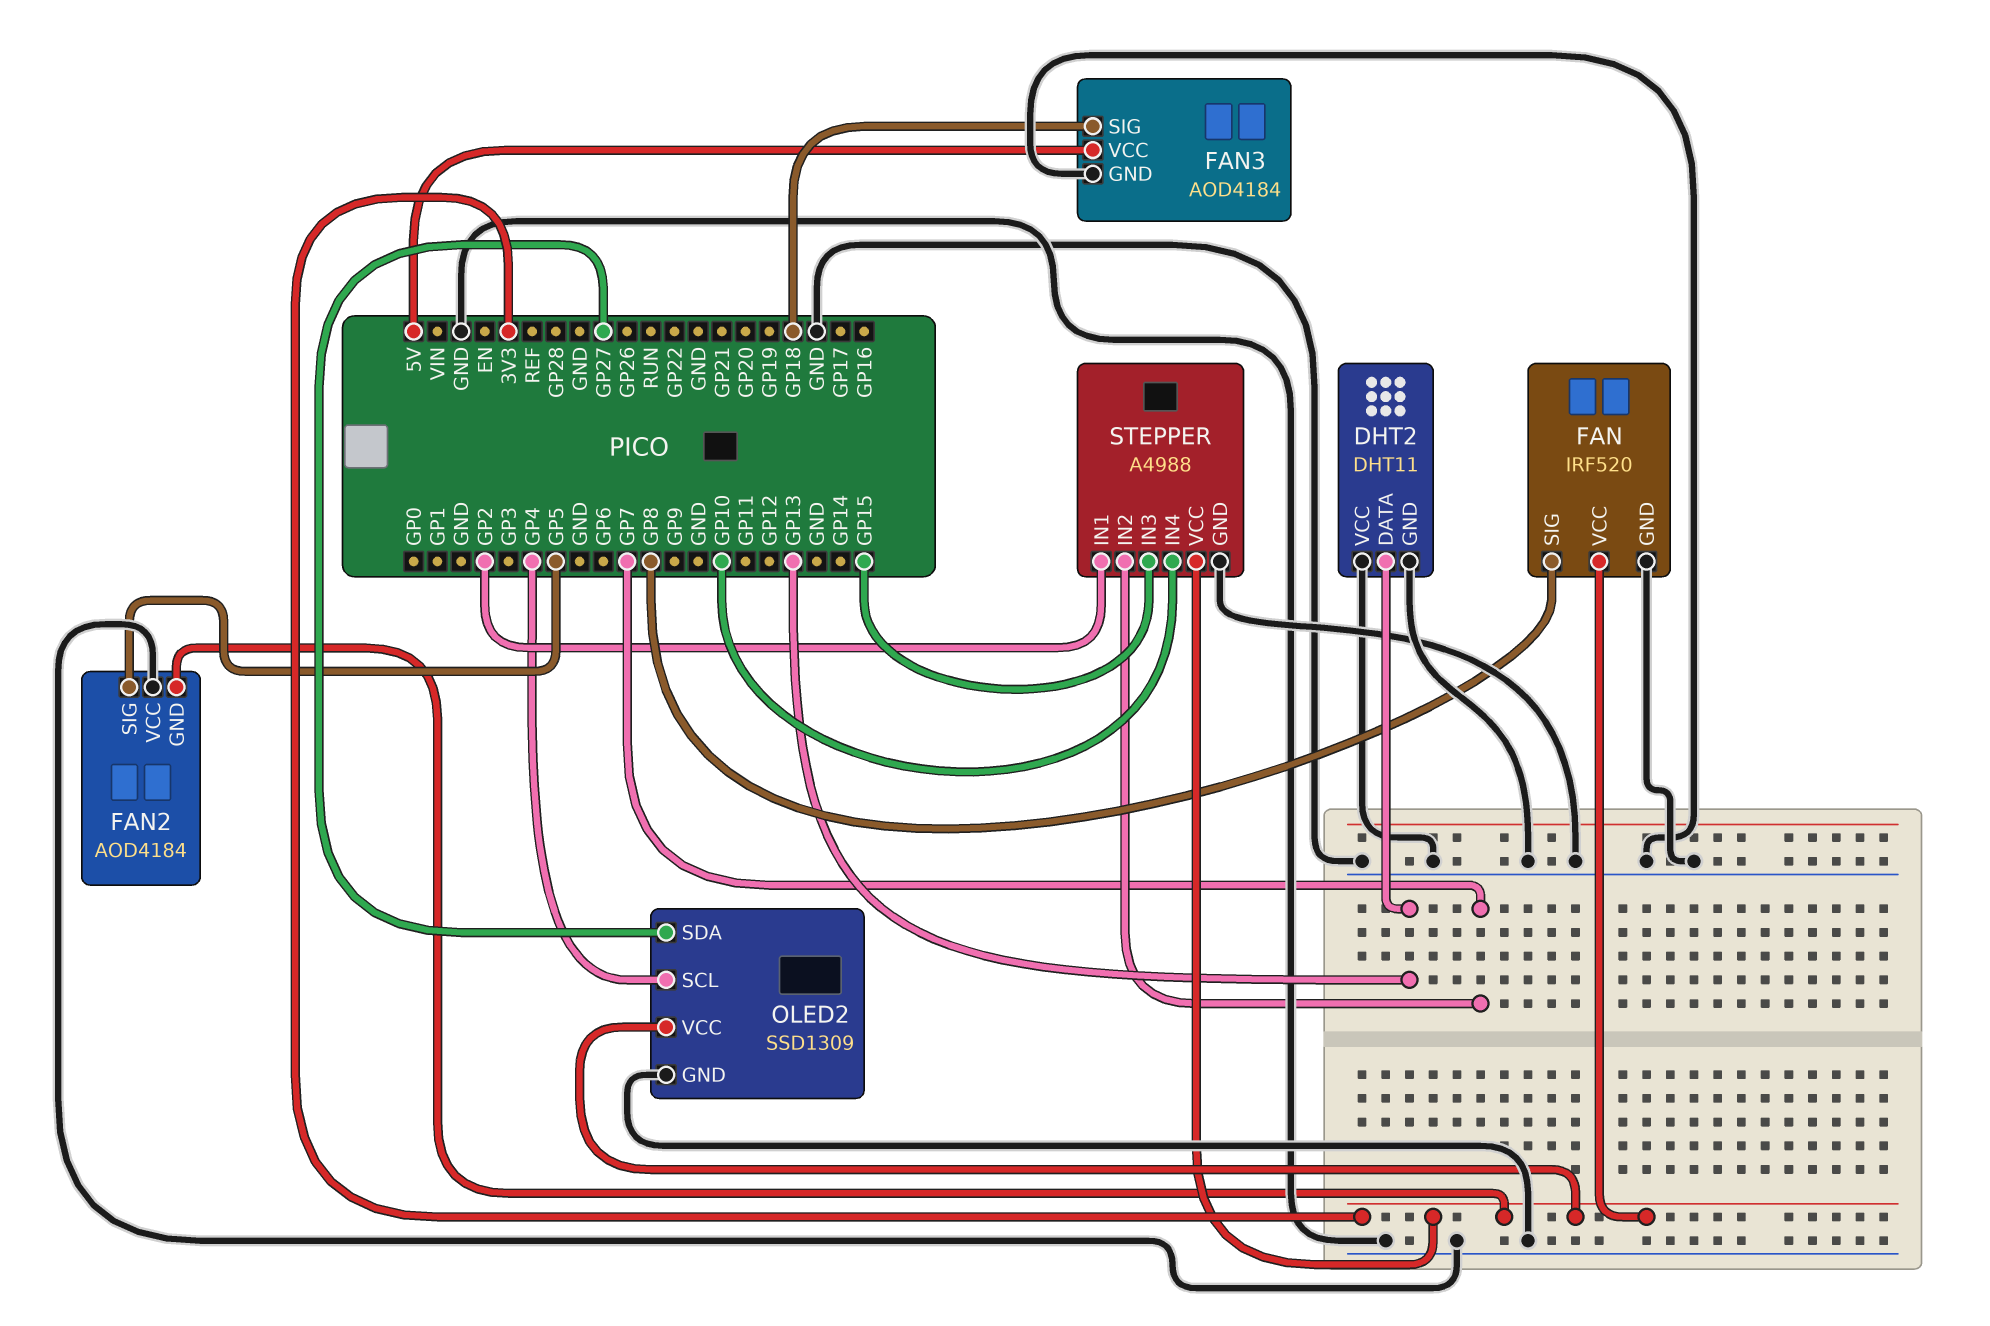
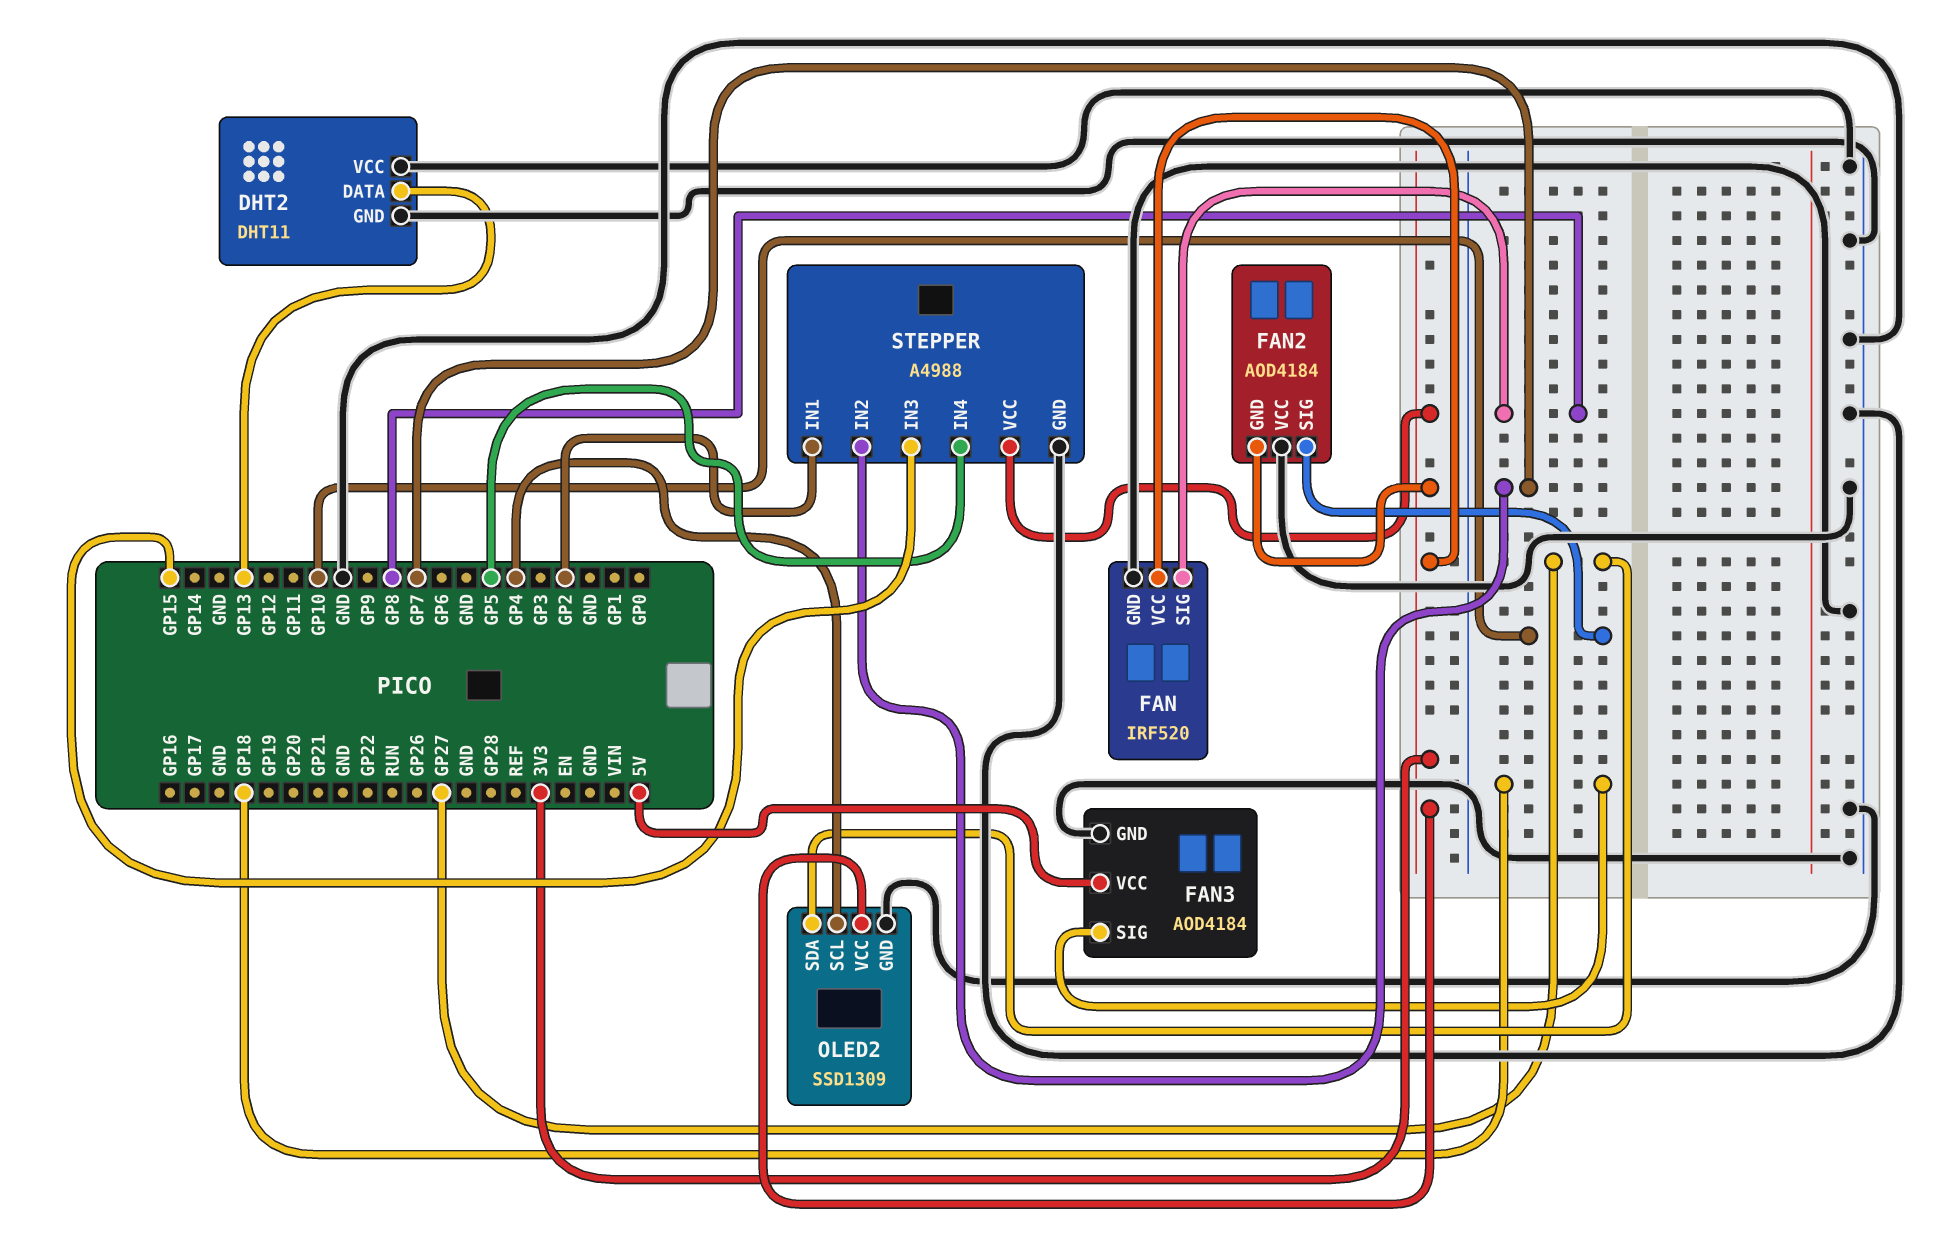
FAN2 pin SIG: GP5 -> GP10
STEPPER pin IN4: GP10 -> GP5

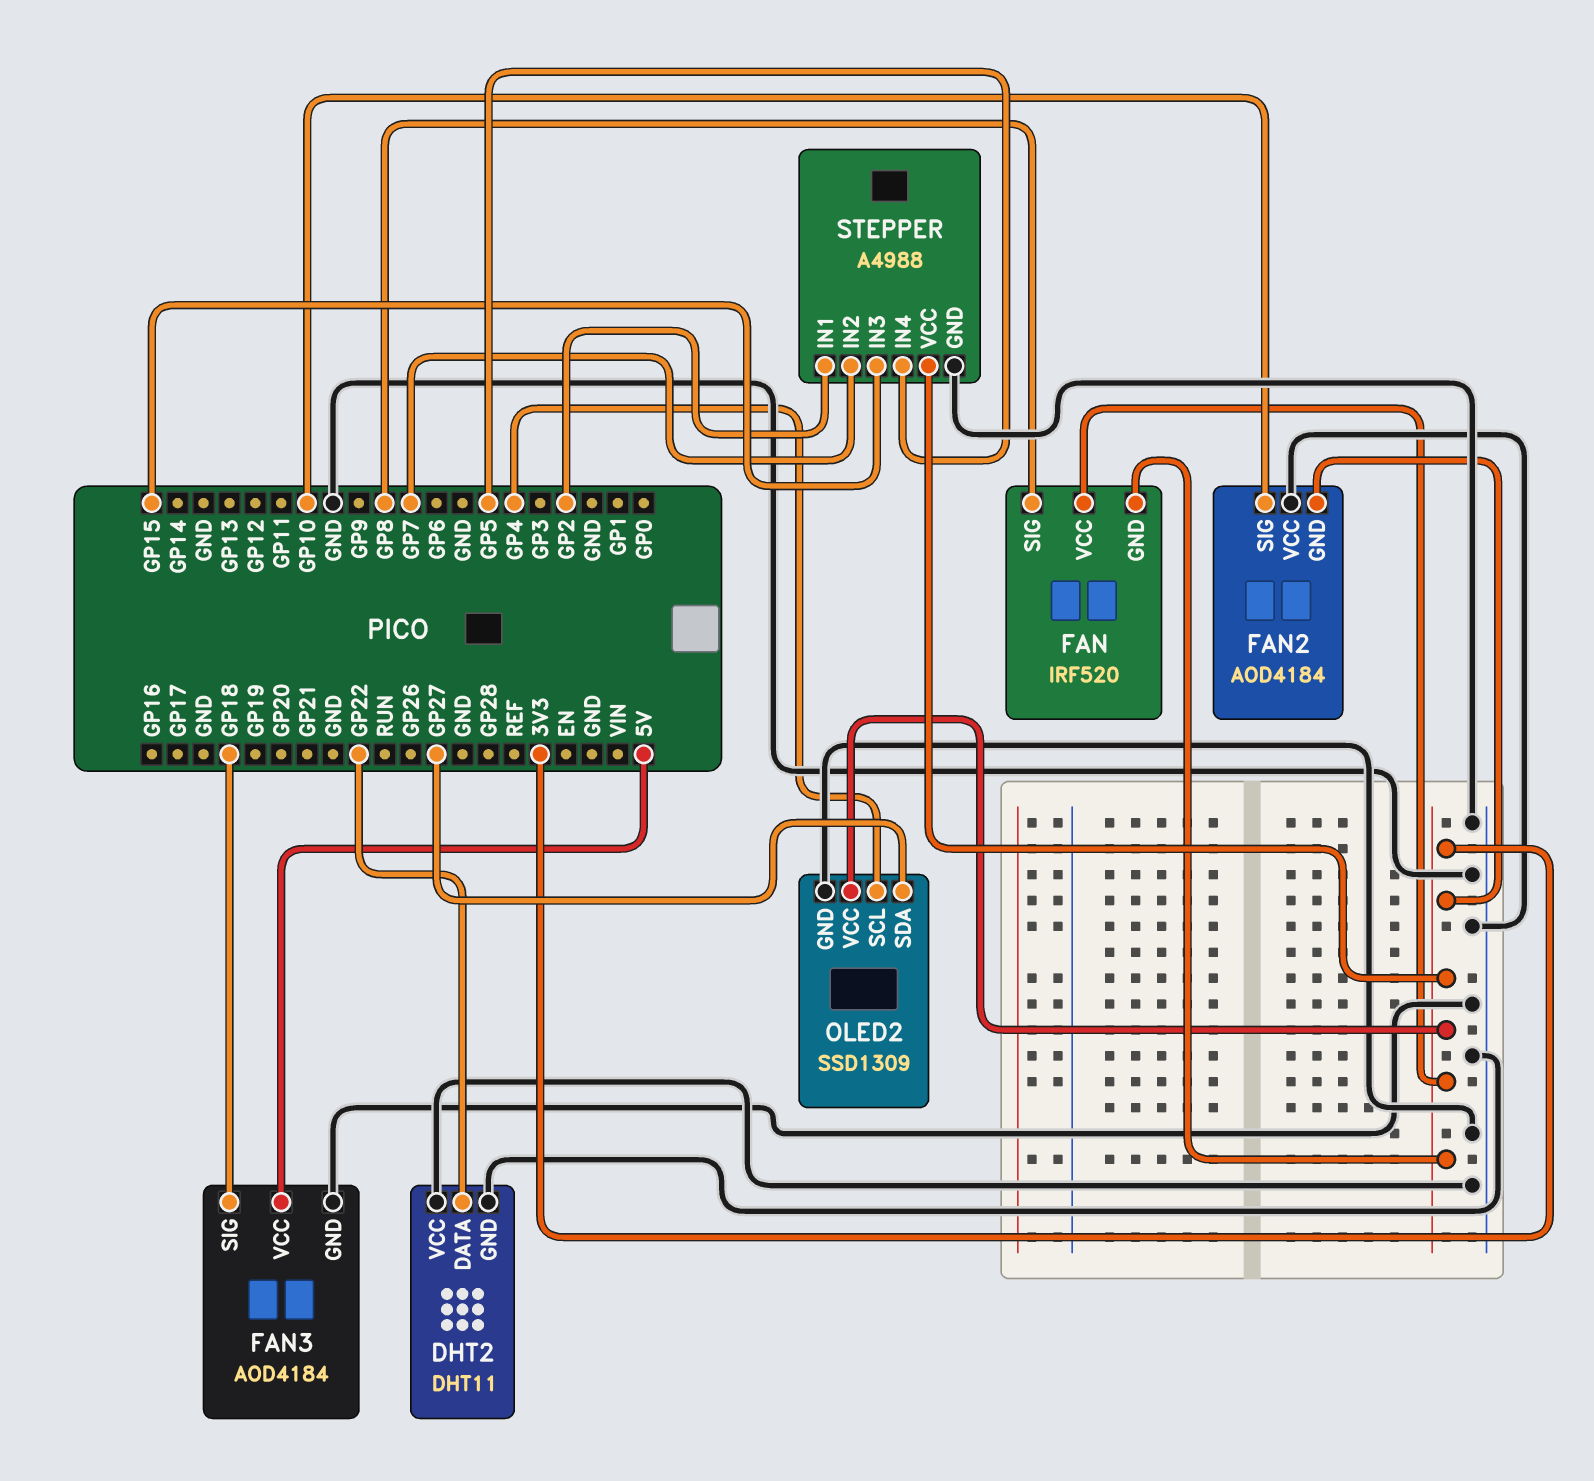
DHT2 pin DATA: GP13 -> GP22
FAN pin GND: GND -> 3V3

